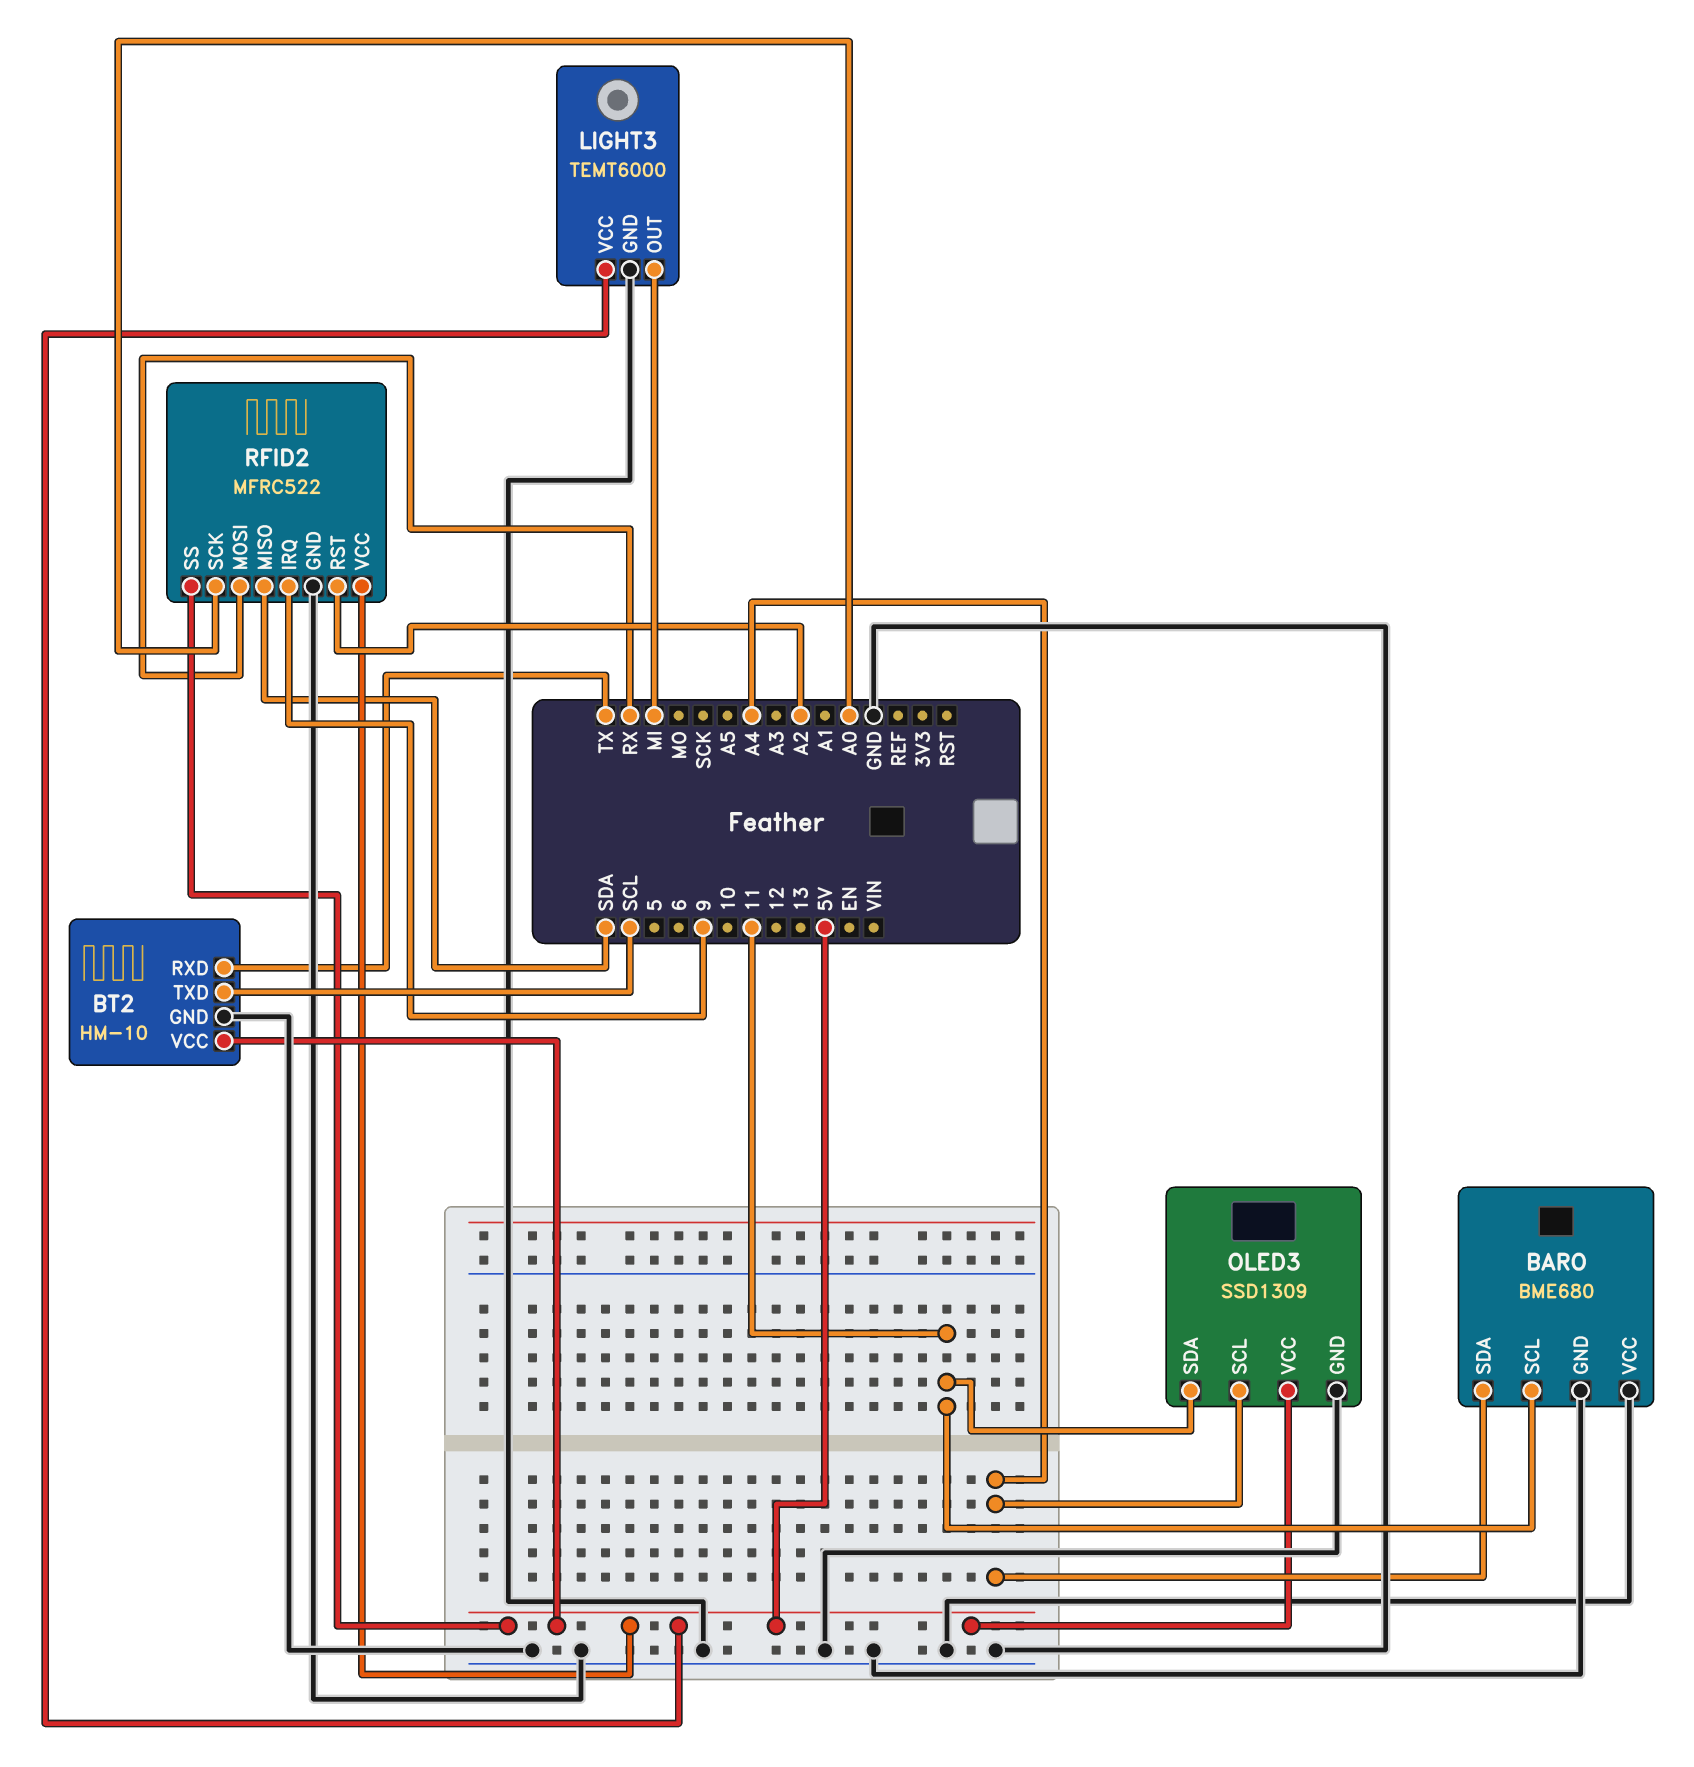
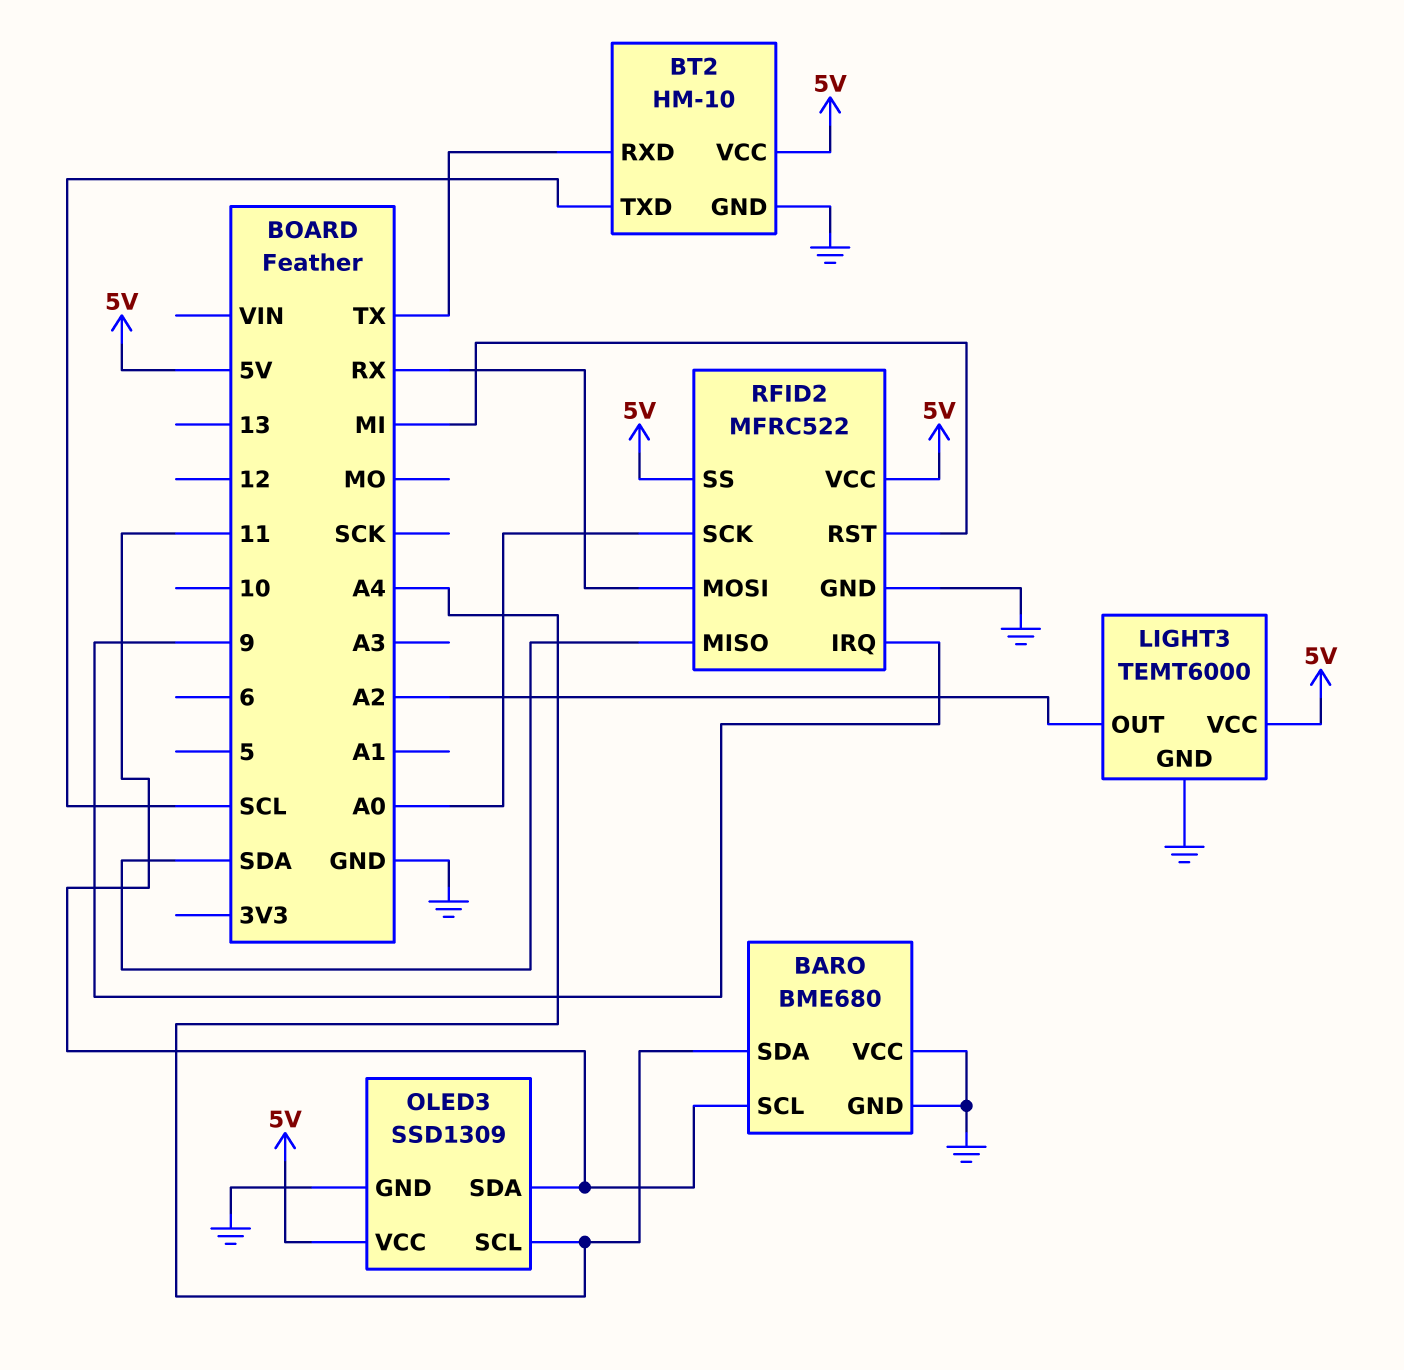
LIGHT3 pin OUT: MI -> A2
RFID2 pin RST: A2 -> MI

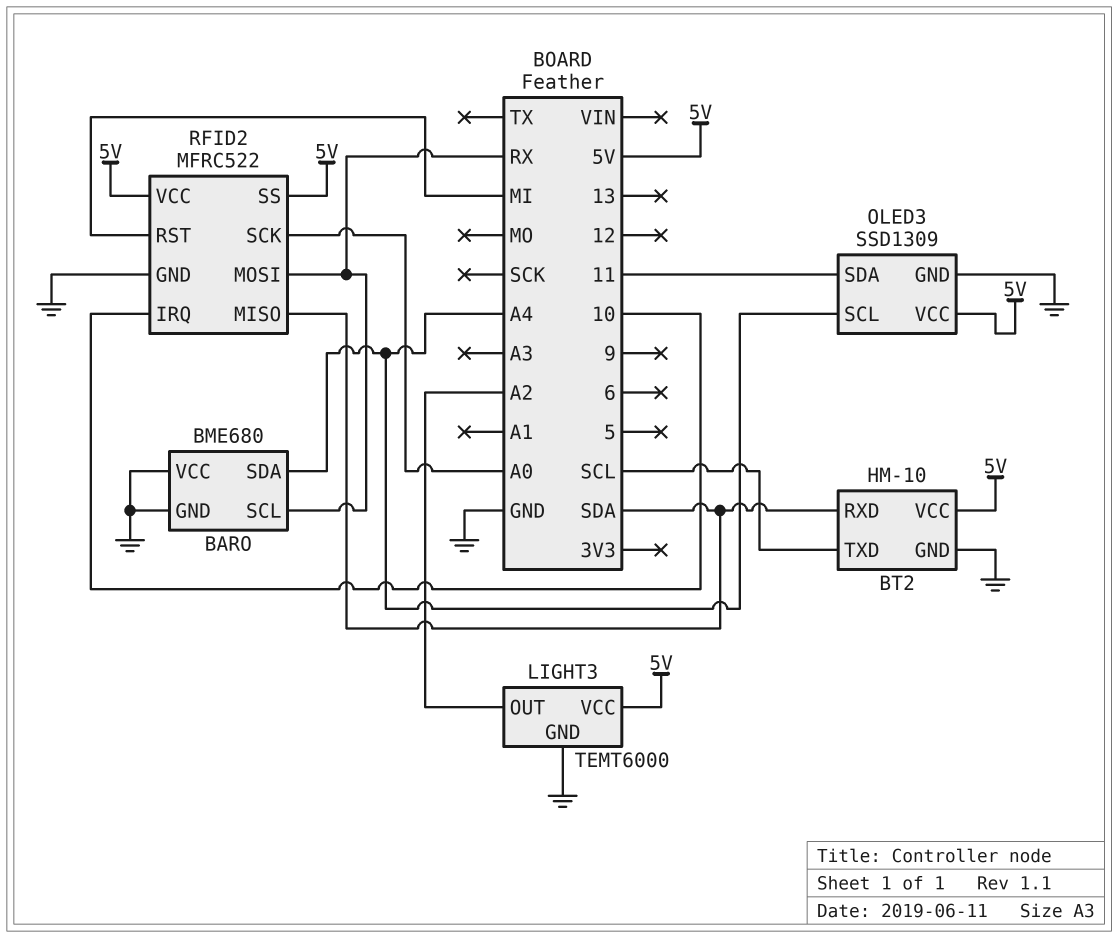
BARO pin SCL: 11 -> RX
BT2 pin RXD: TX -> SDA
RFID2 pin IRQ: 9 -> 10

